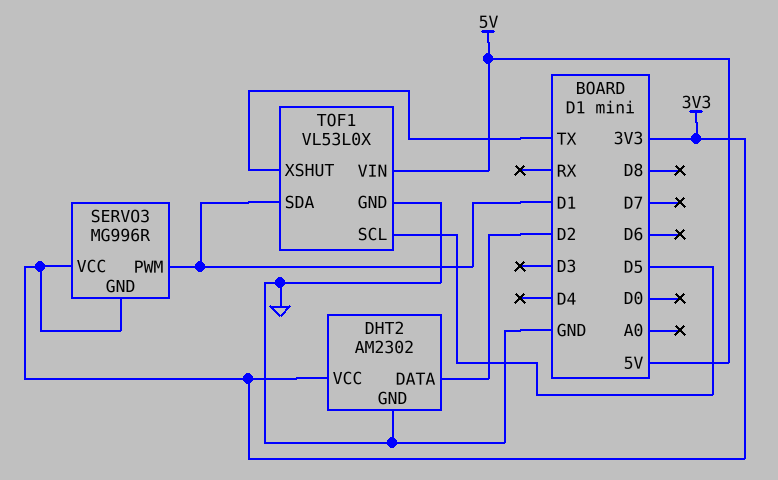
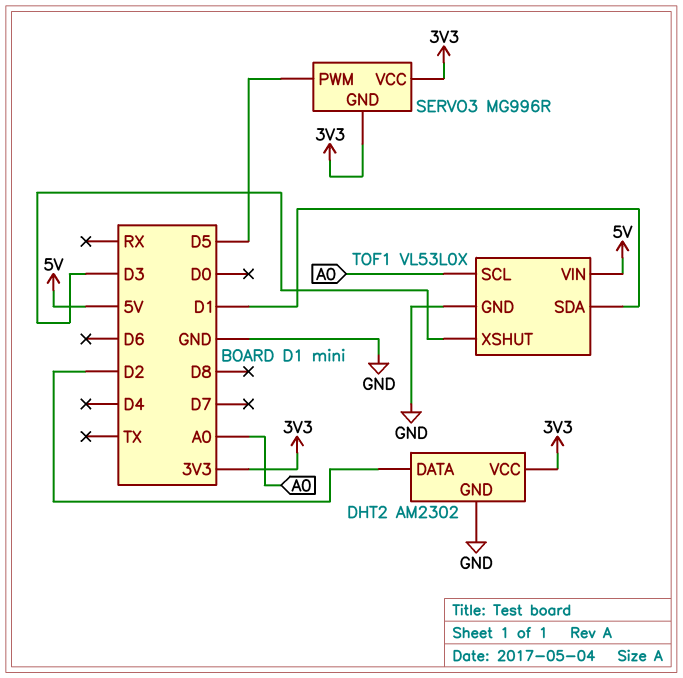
SERVO3 pin PWM: D1 -> D5
TOF1 pin SCL: D5 -> A0
TOF1 pin XSHUT: TX -> D3

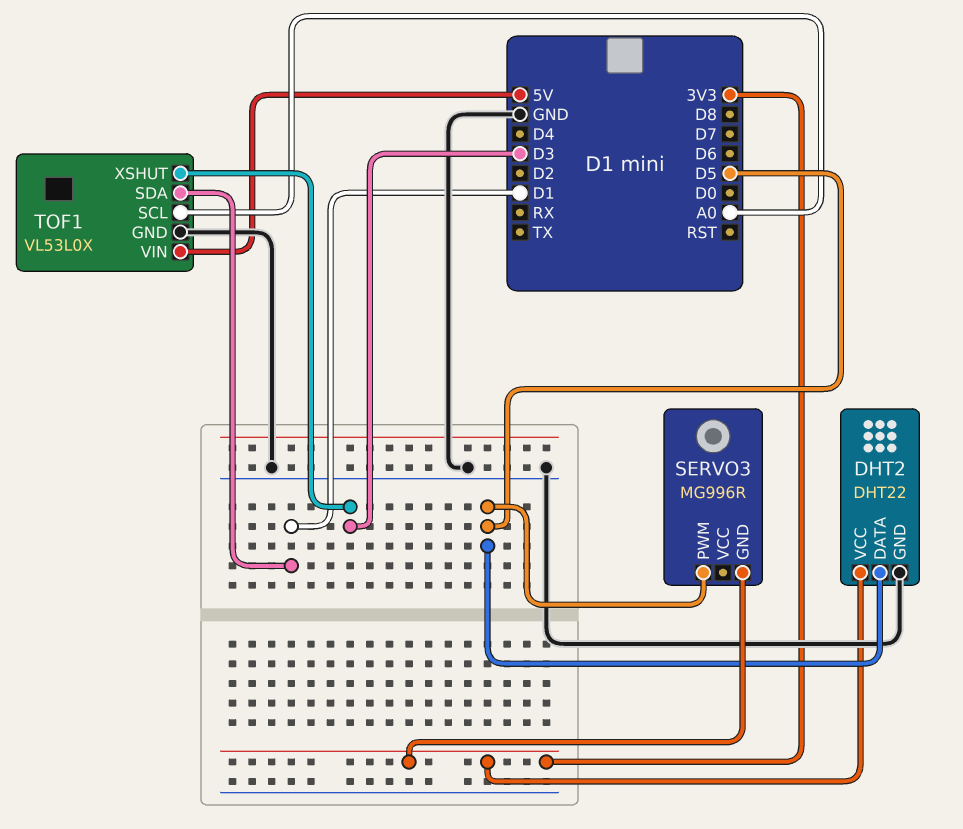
DHT2: AM2302 -> DHT22
DHT2 pin DATA: D2 -> D5
SERVO3 pin VCC: 3V3 -> none

